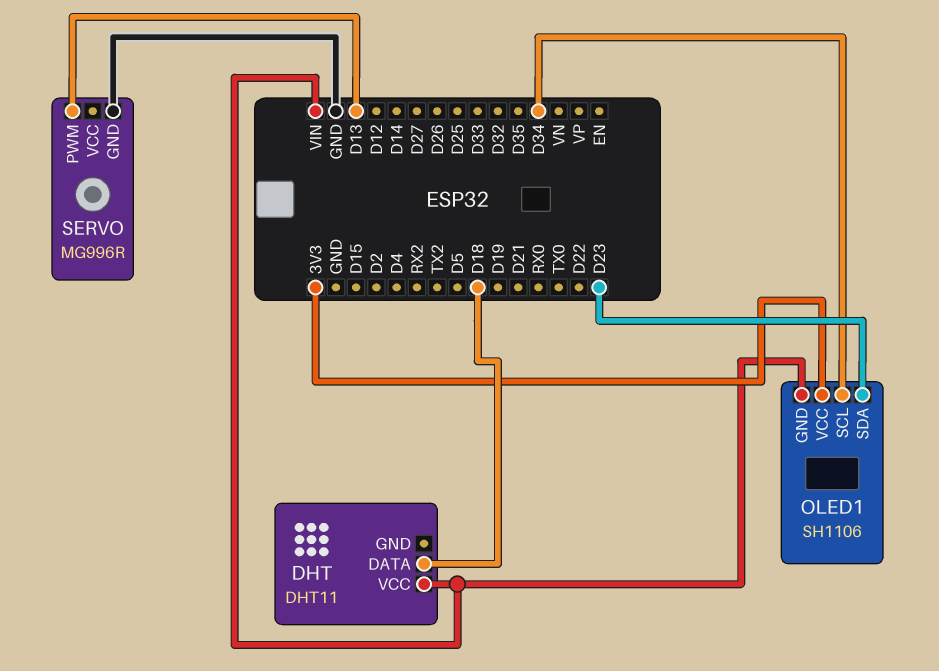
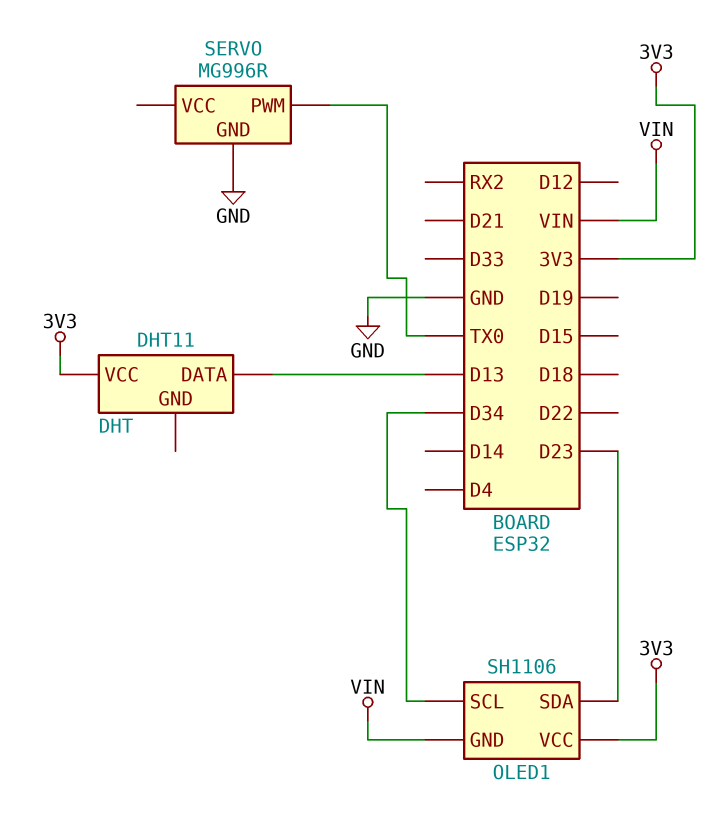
DHT pin DATA: D18 -> D13
DHT pin VCC: VIN -> 3V3
SERVO pin PWM: D13 -> TX0

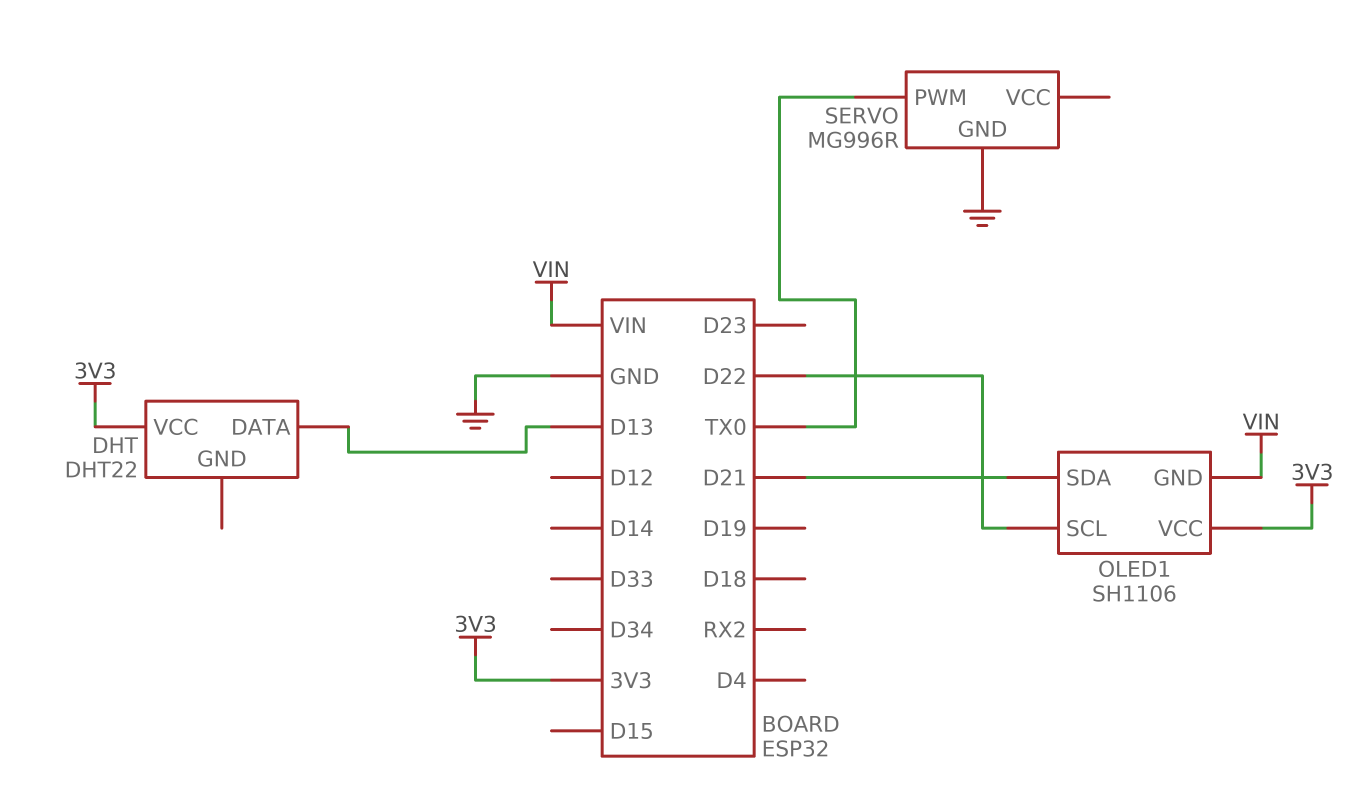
DHT: DHT11 -> DHT22
OLED1 pin SCL: D34 -> D22
OLED1 pin SDA: D23 -> D21

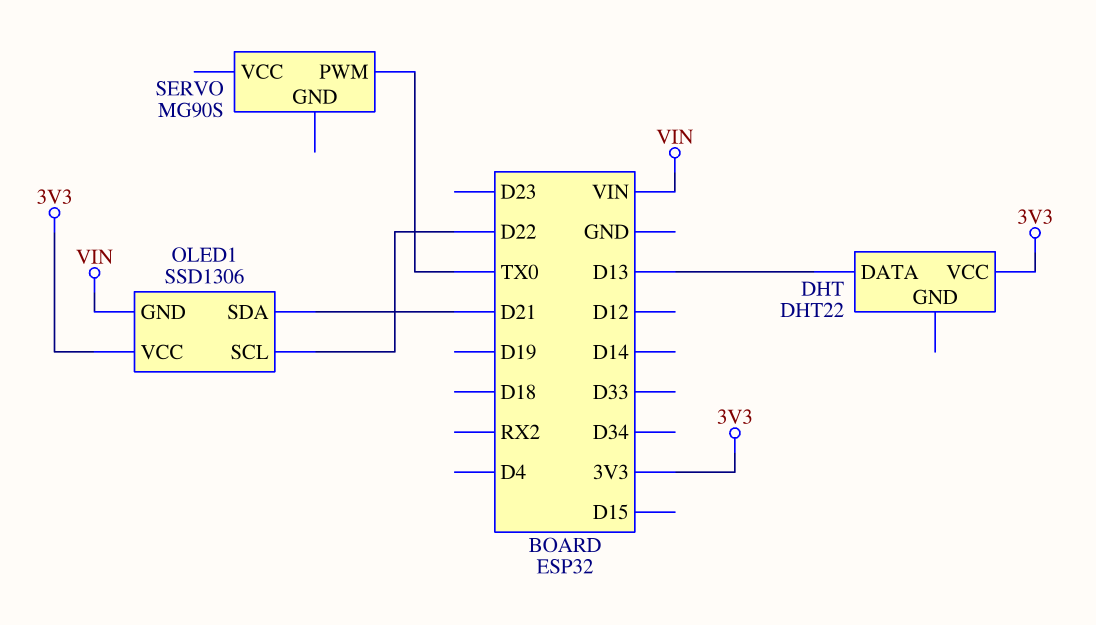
OLED1: SH1106 -> SSD1306
SERVO: MG996R -> MG90S
SERVO pin GND: GND -> none

